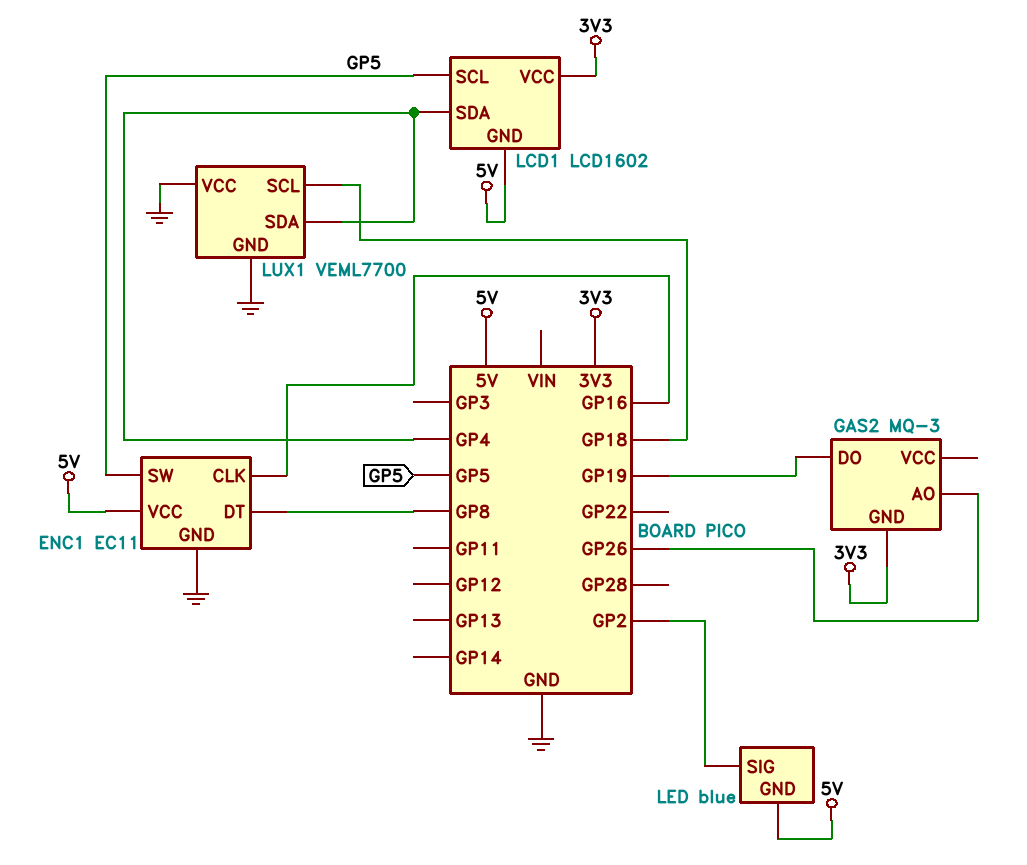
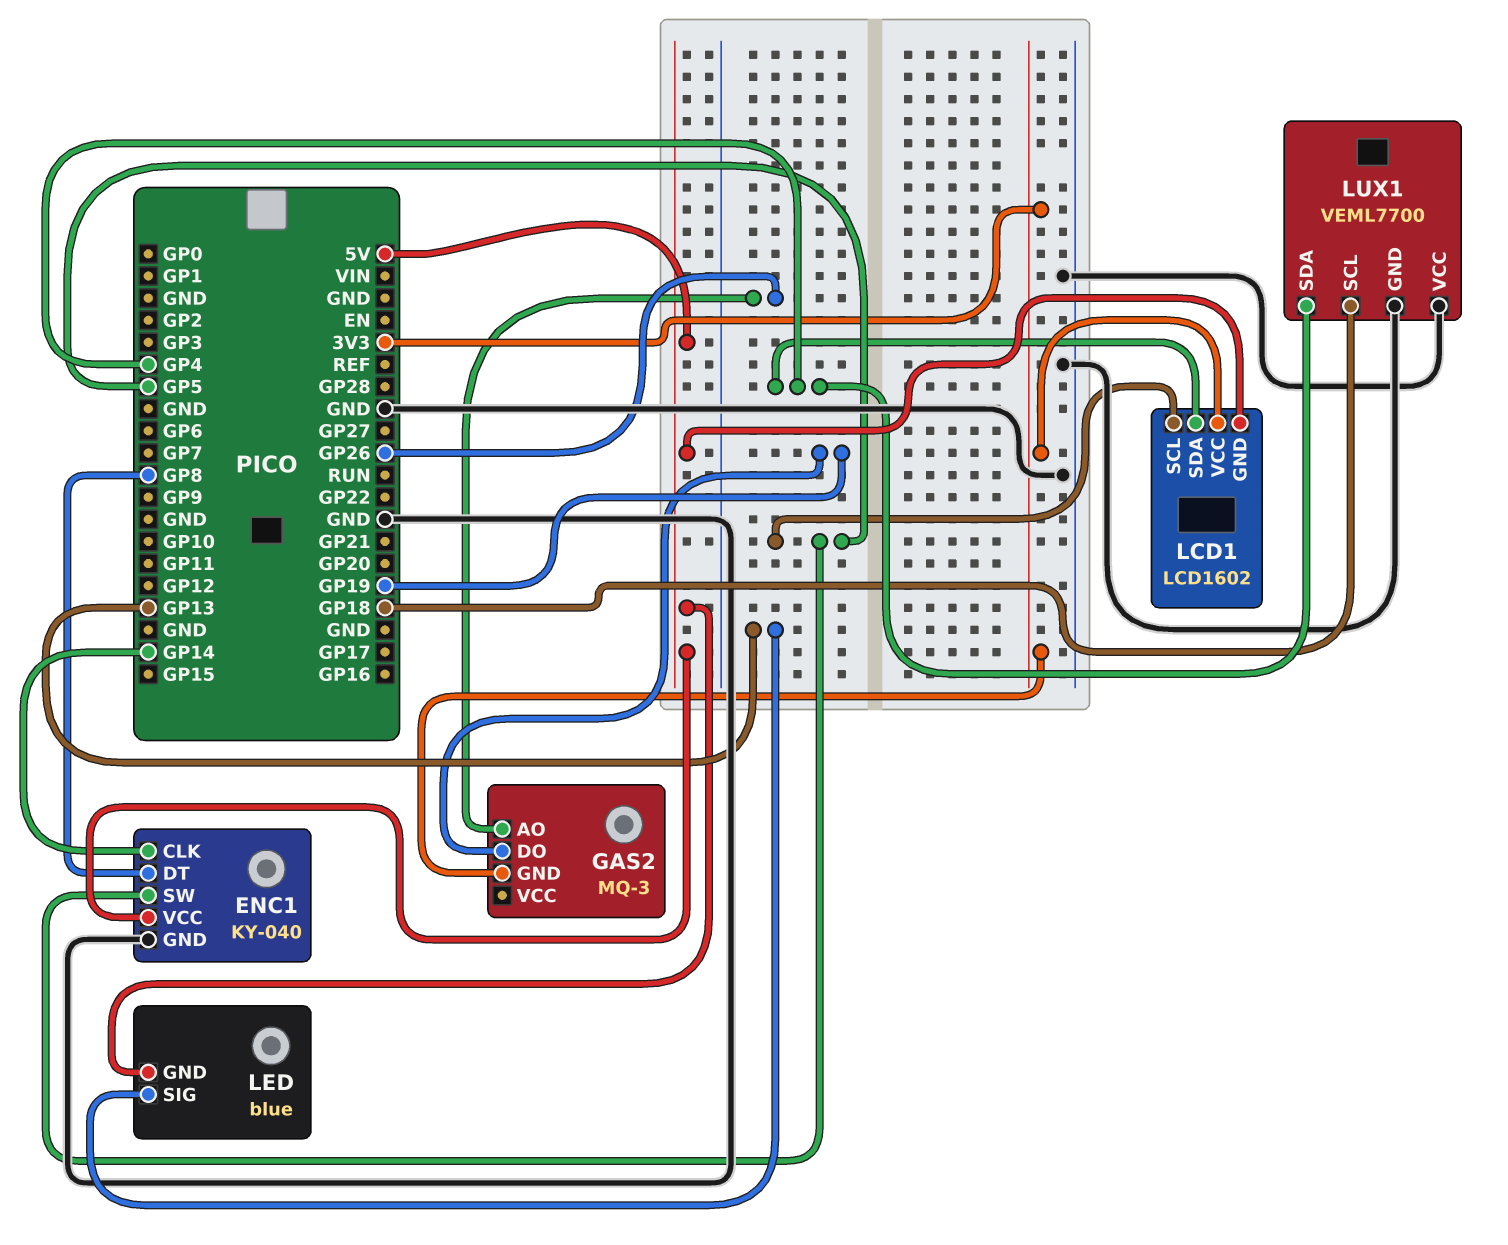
ENC1: EC11 -> KY-040
ENC1 pin CLK: GP16 -> GP14
LED pin SIG: GP2 -> GP13

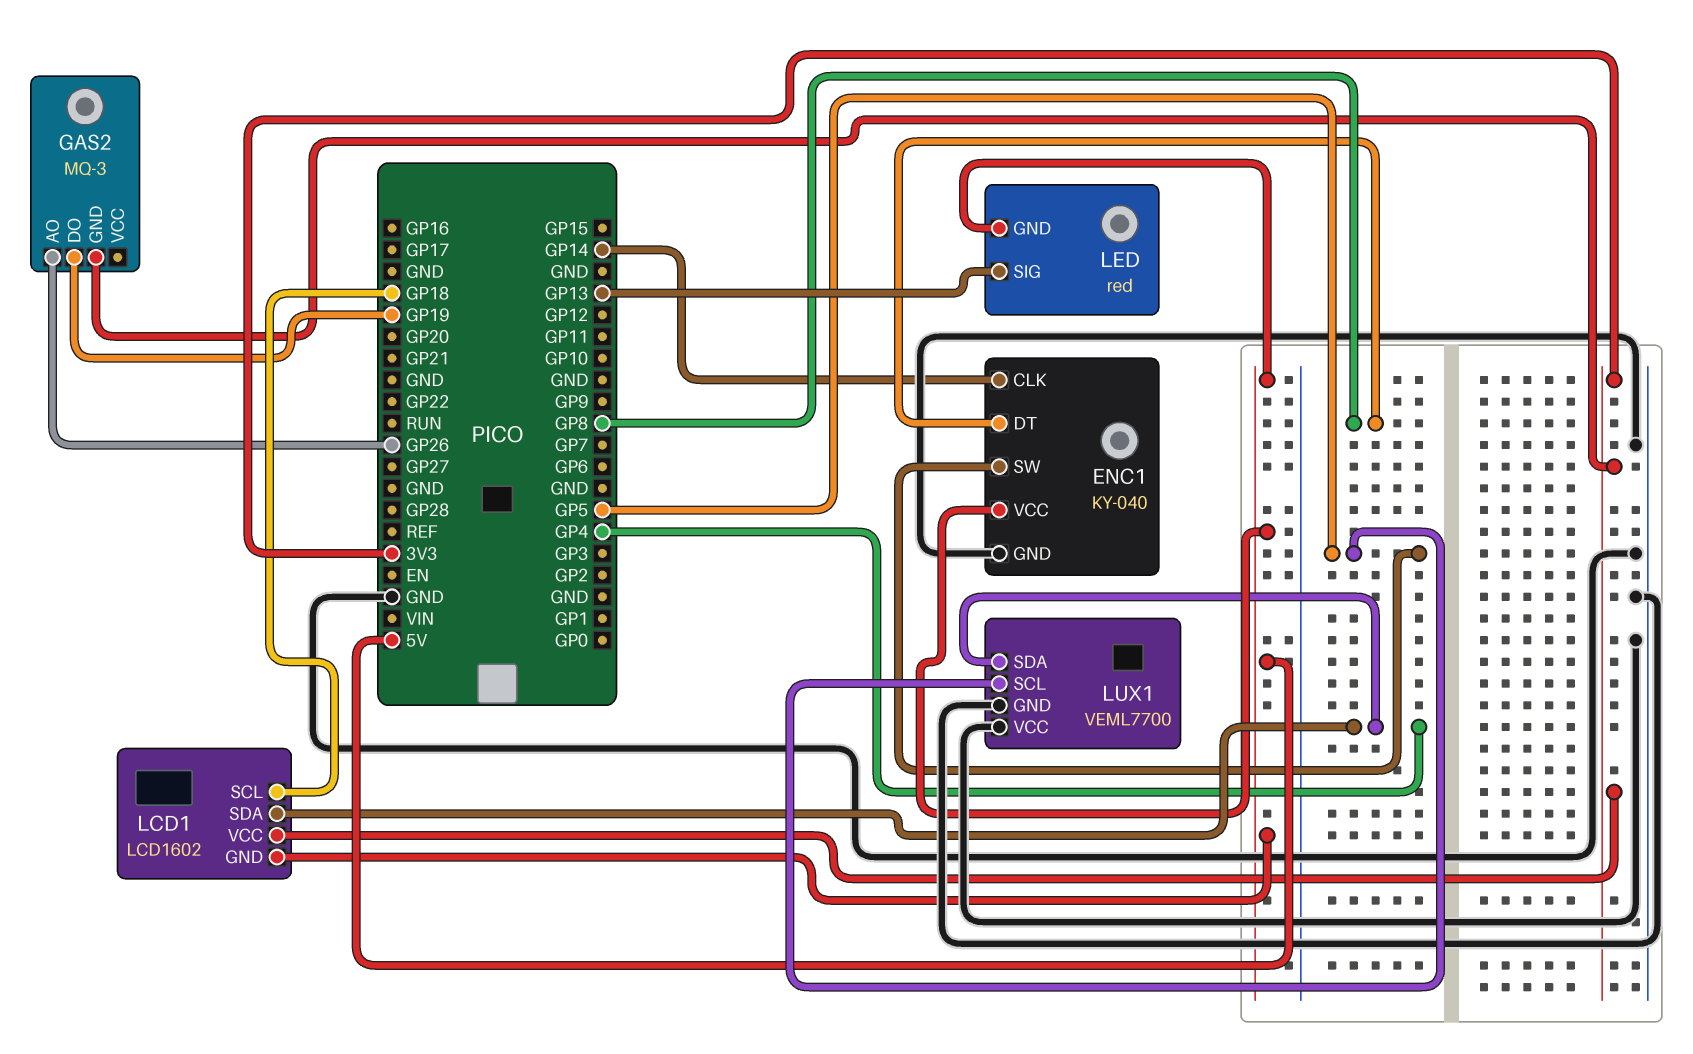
LCD1 pin SCL: GP5 -> GP18
LED: blue -> red
LUX1 pin SCL: GP18 -> GP5

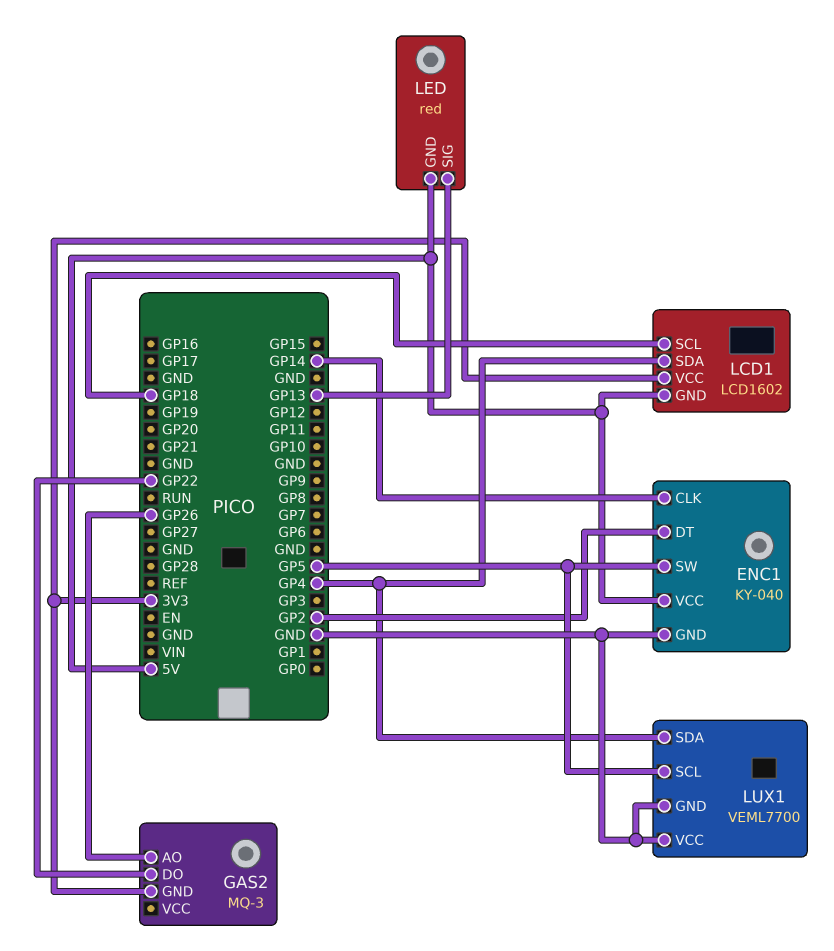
ENC1 pin DT: GP8 -> GP2
GAS2 pin DO: GP19 -> GP22

